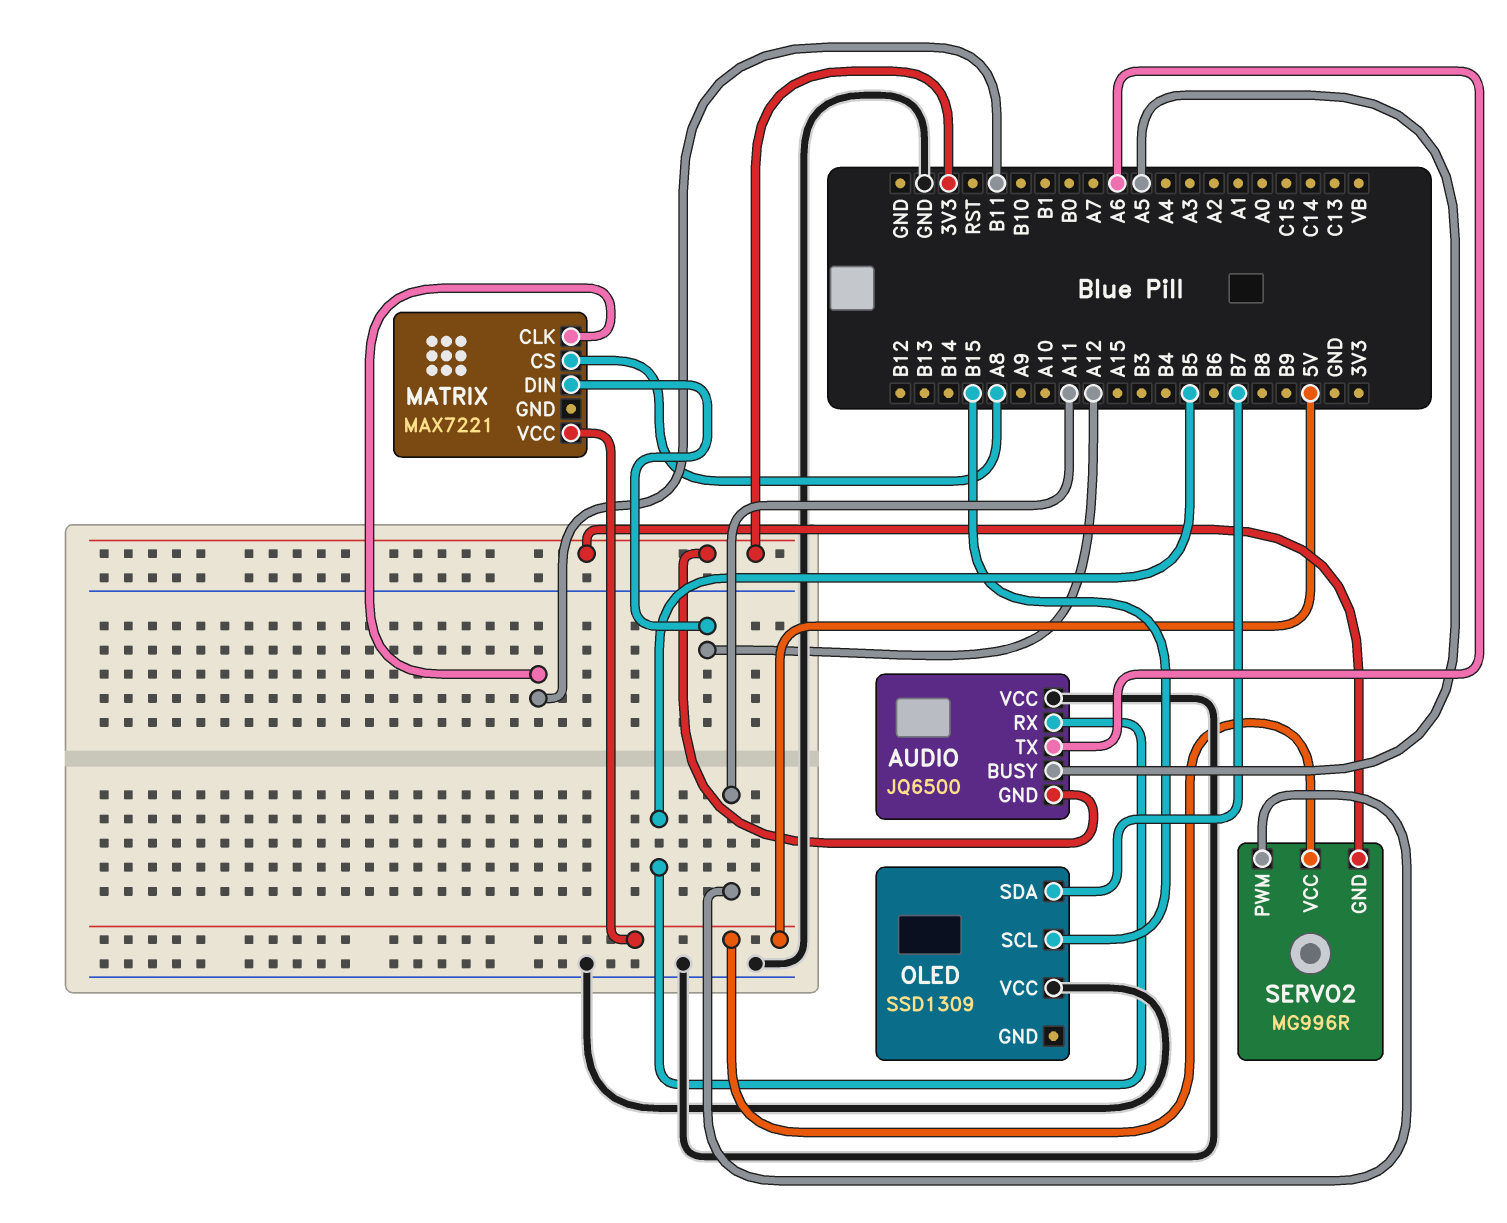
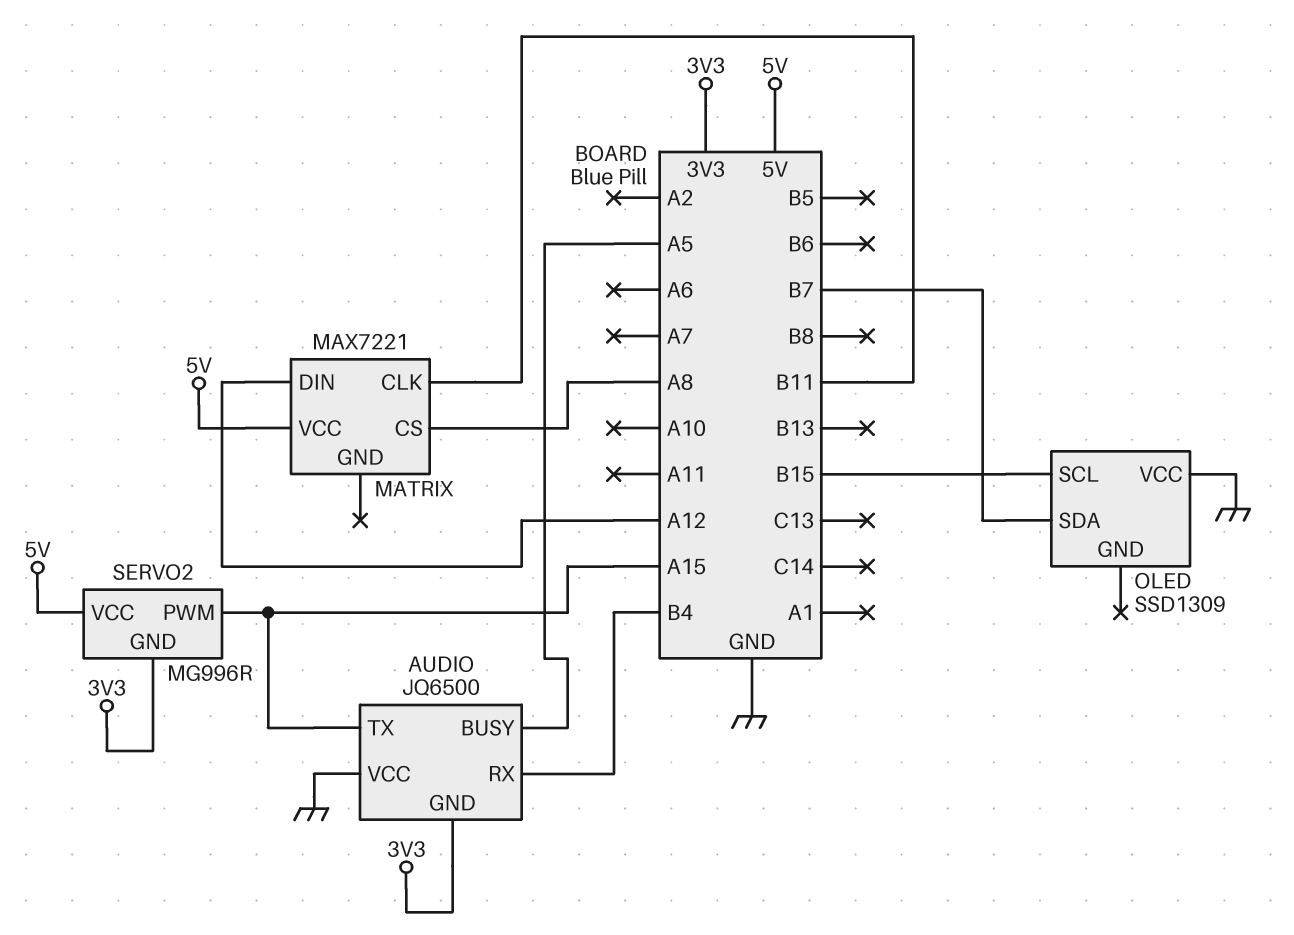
AUDIO pin RX: B5 -> B4
AUDIO pin TX: A6 -> A15
SERVO2 pin PWM: A11 -> A15

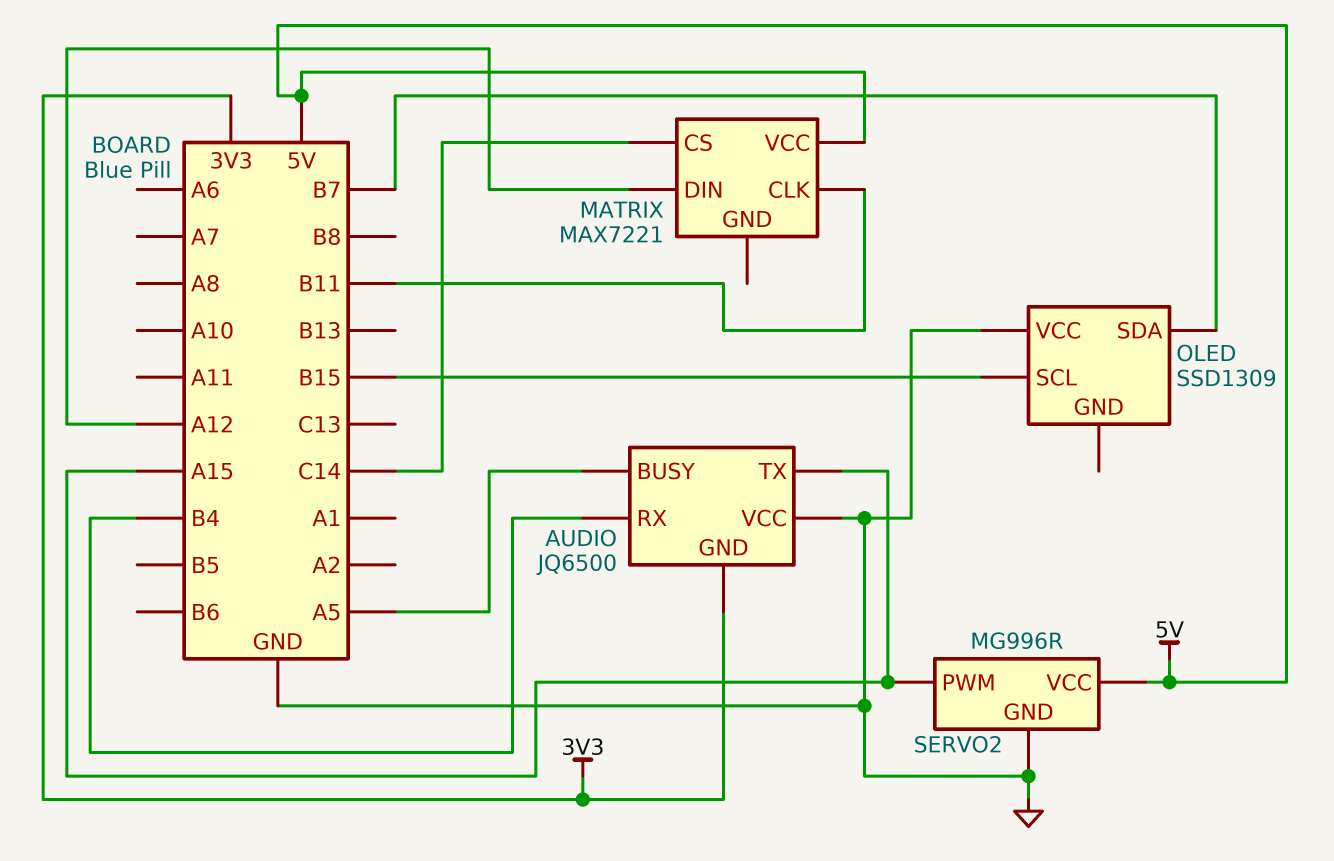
MATRIX pin CS: A8 -> C14
SERVO2 pin GND: 3V3 -> GND

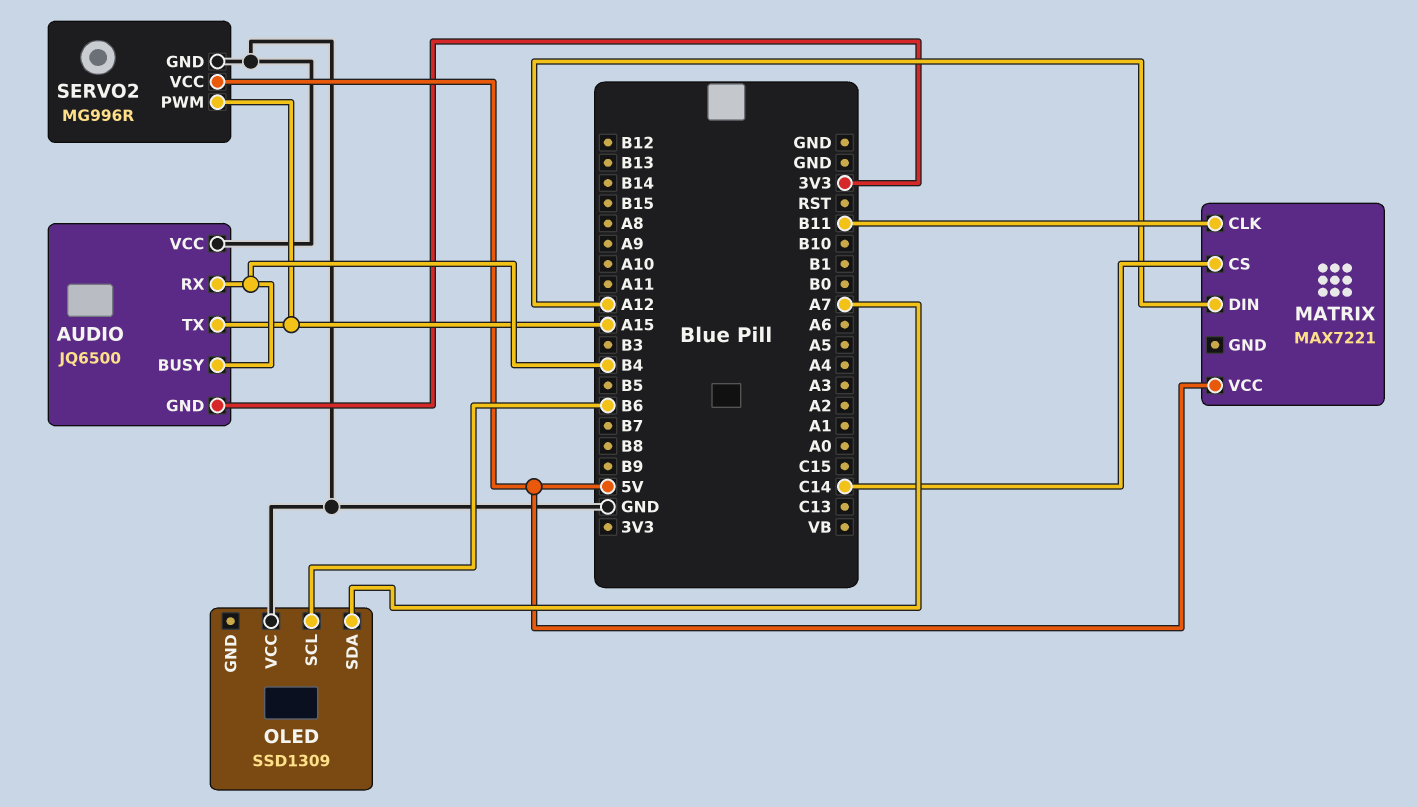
AUDIO pin BUSY: A5 -> B4
OLED pin SCL: B15 -> B6
OLED pin SDA: B7 -> A7

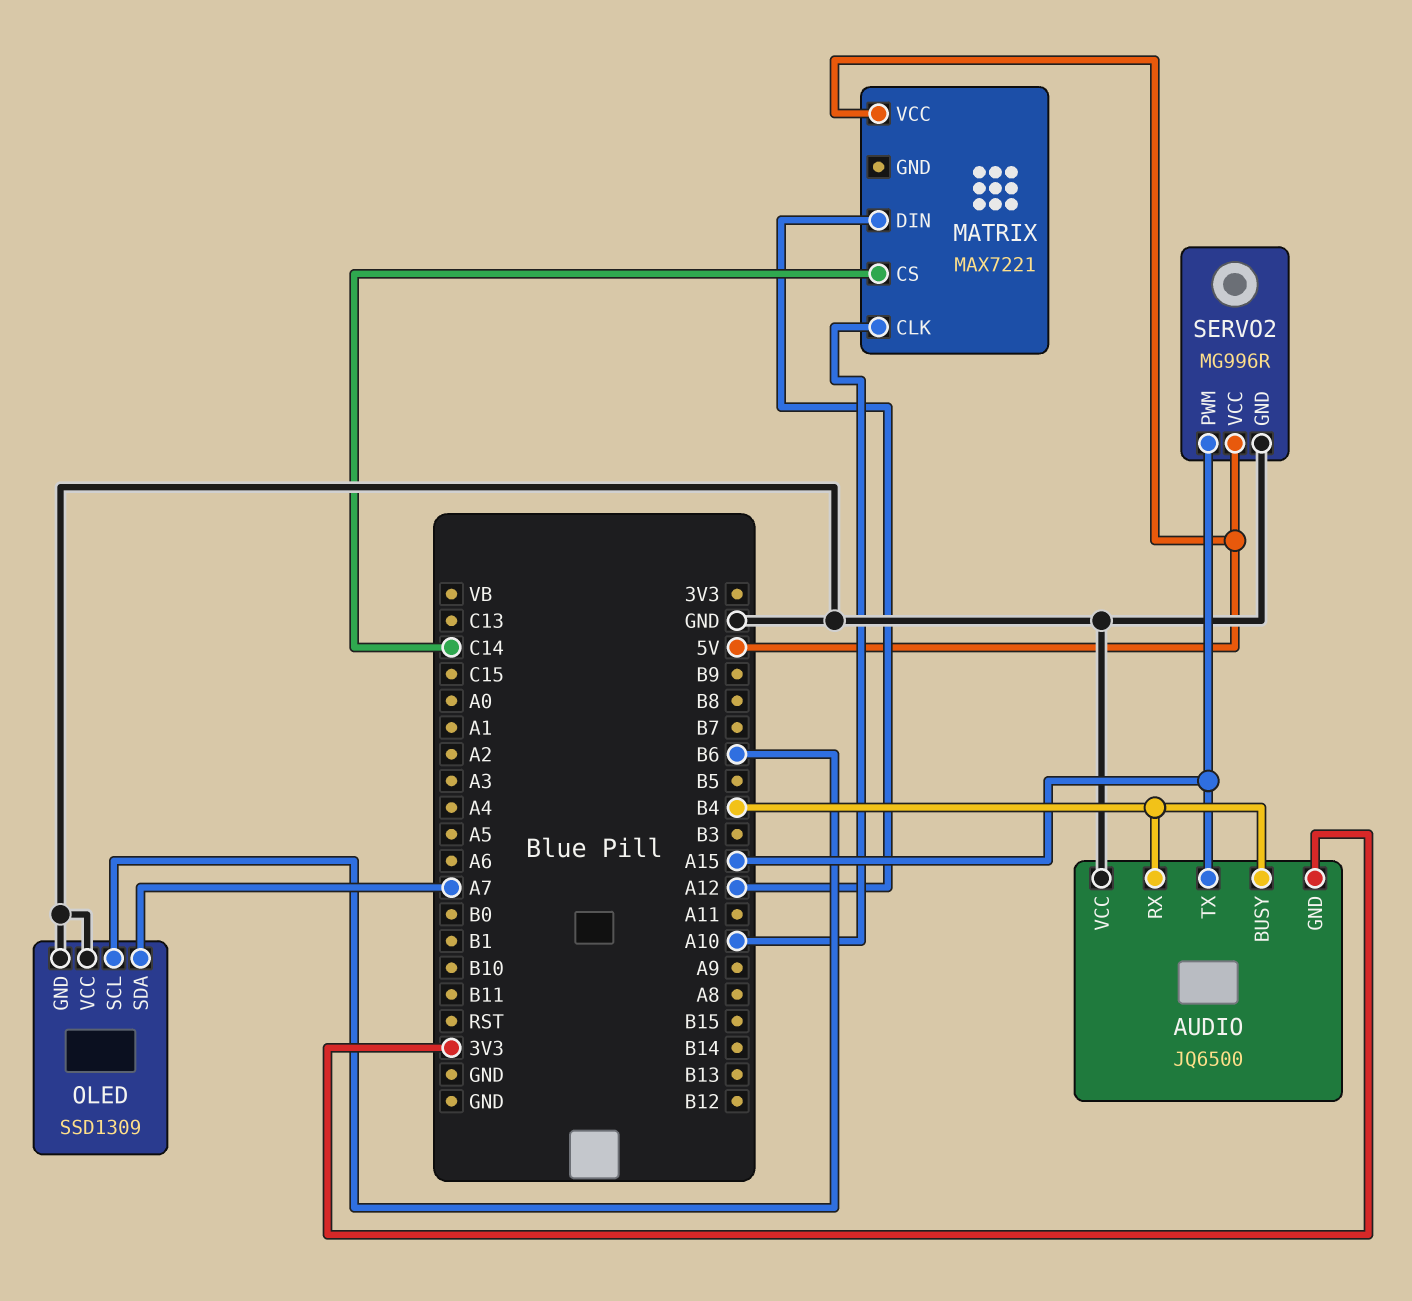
MATRIX pin CLK: B11 -> A10
OLED pin GND: none -> GND

